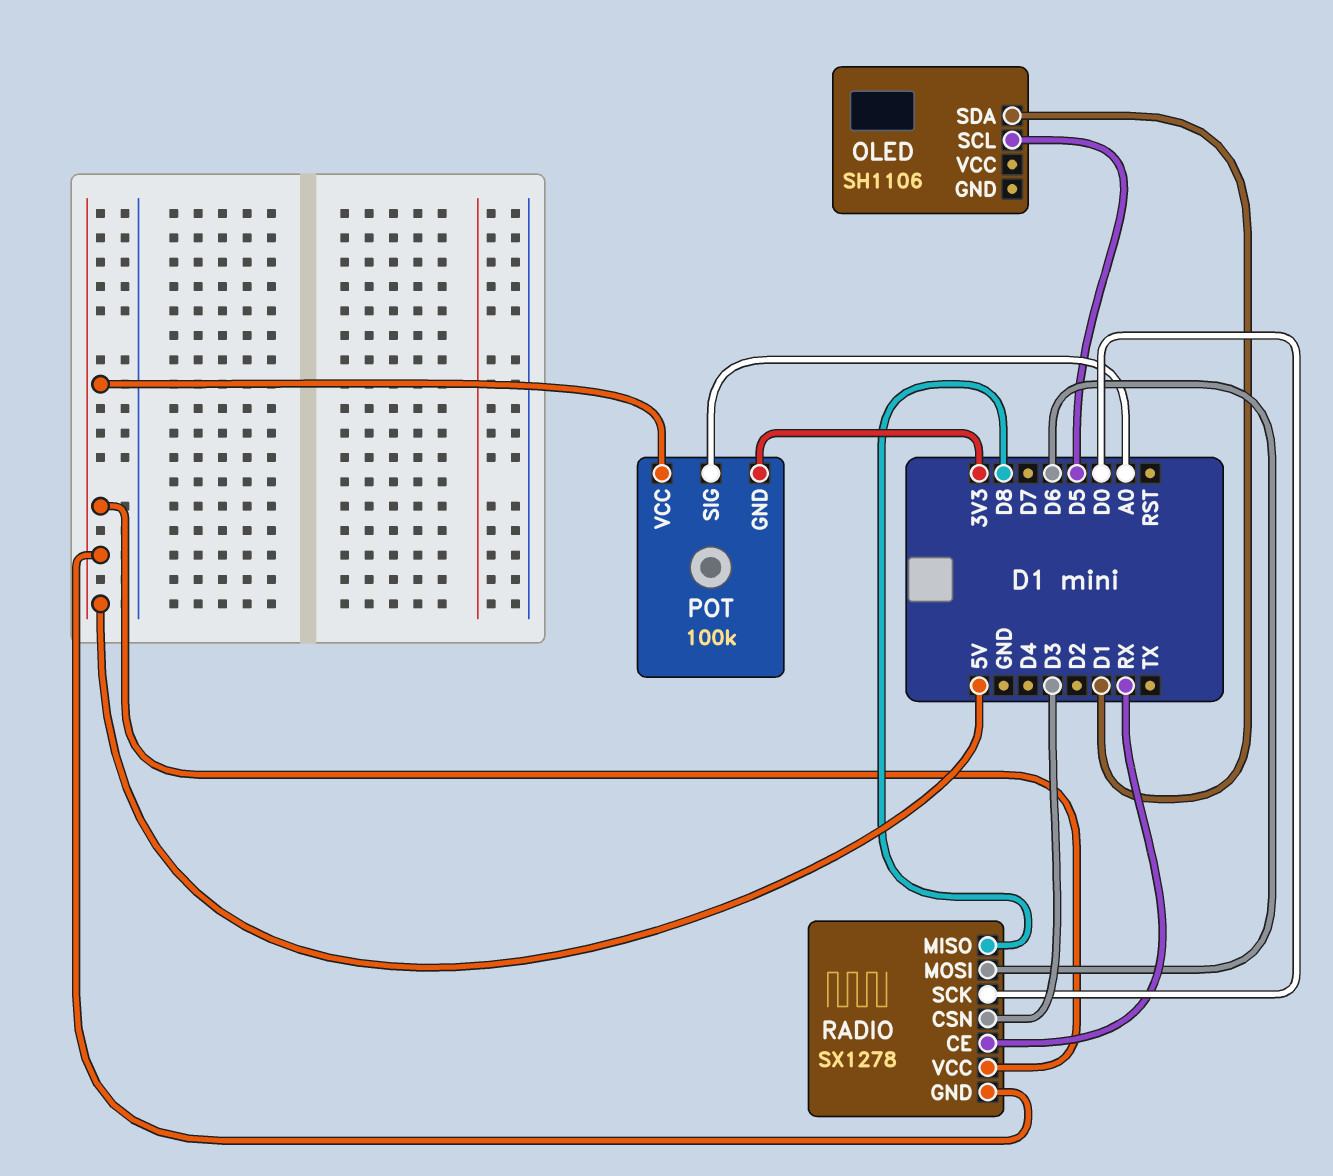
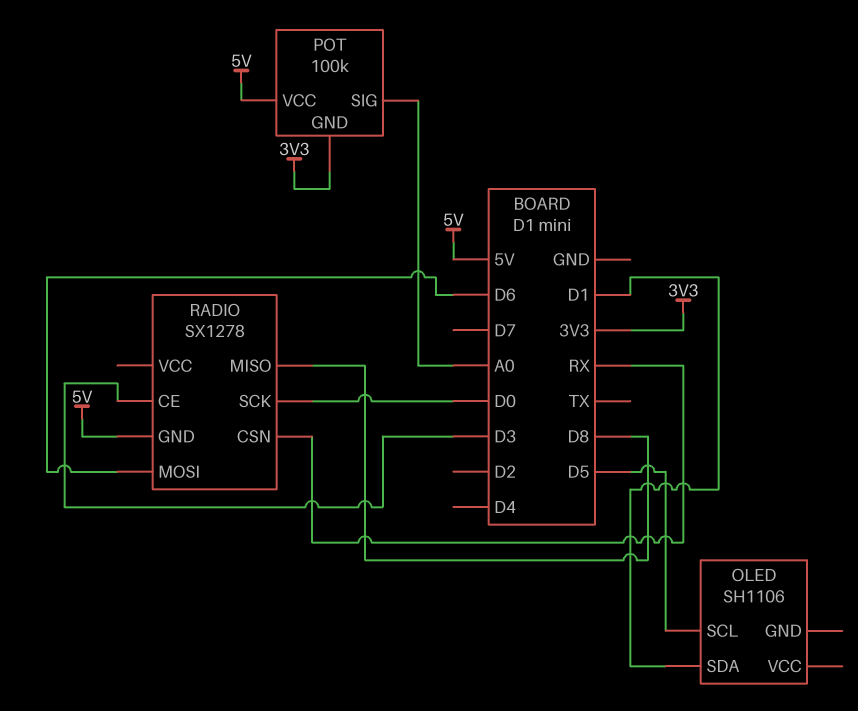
RADIO pin CE: RX -> D3
RADIO pin CSN: D3 -> RX
RADIO pin VCC: 5V -> none

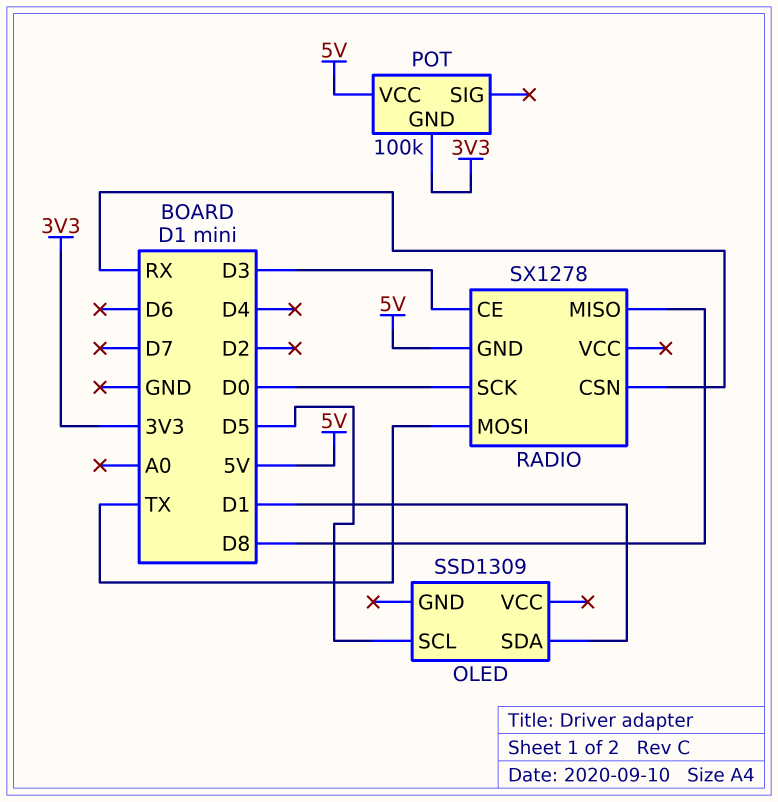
OLED: SH1106 -> SSD1309
POT pin SIG: A0 -> none
RADIO pin MOSI: D6 -> TX

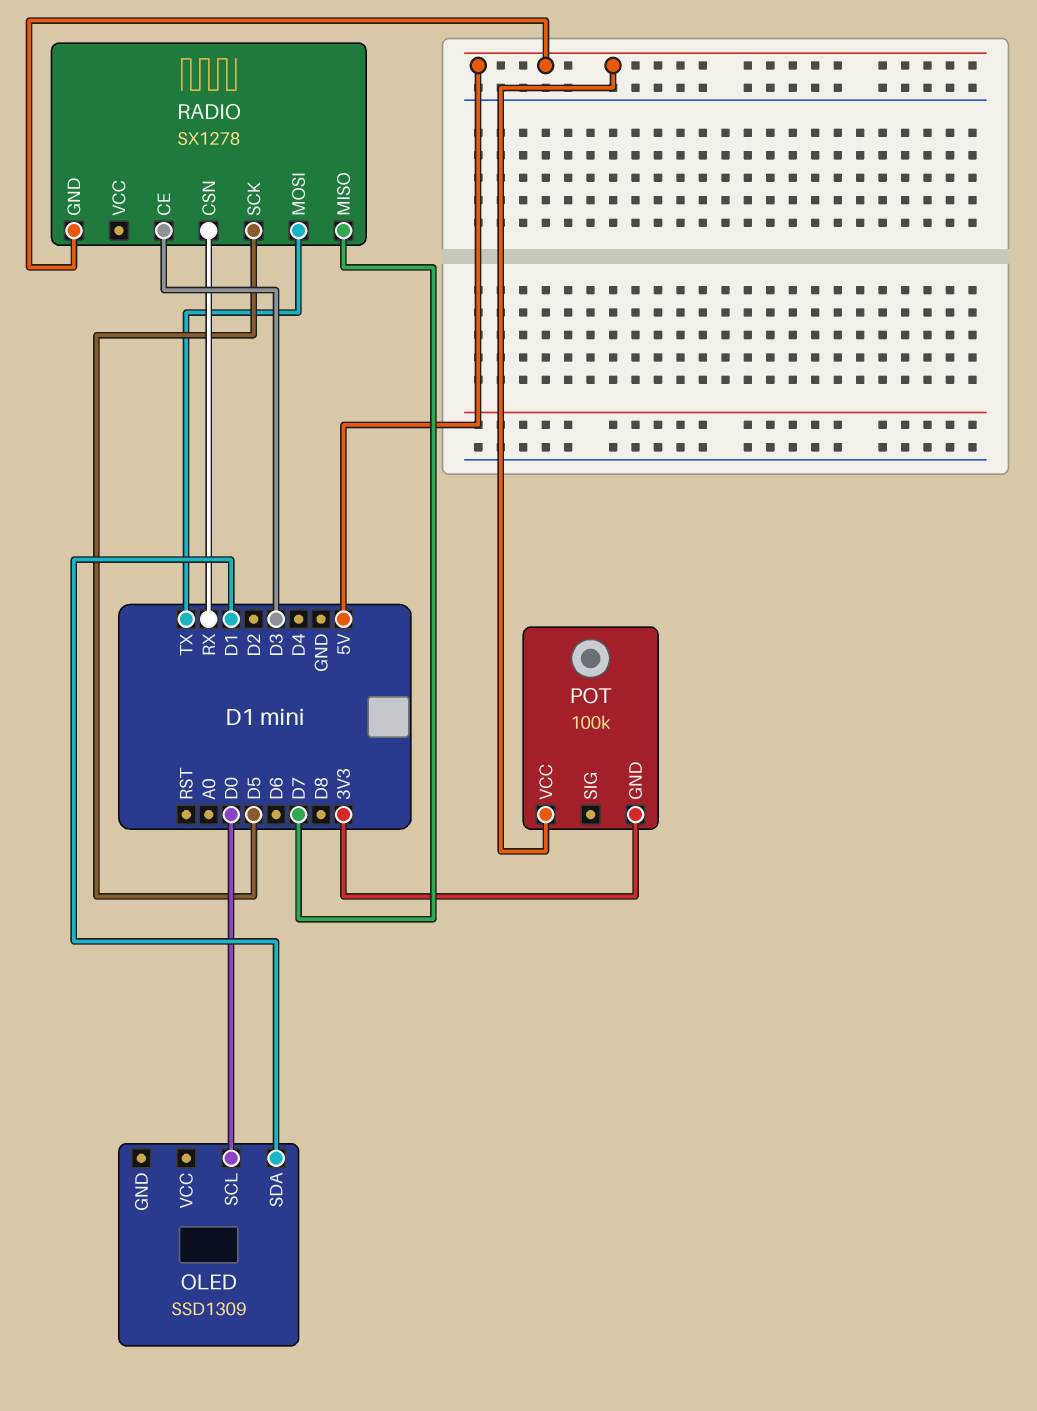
OLED pin SCL: D5 -> D0
RADIO pin MISO: D8 -> D7
RADIO pin SCK: D0 -> D5

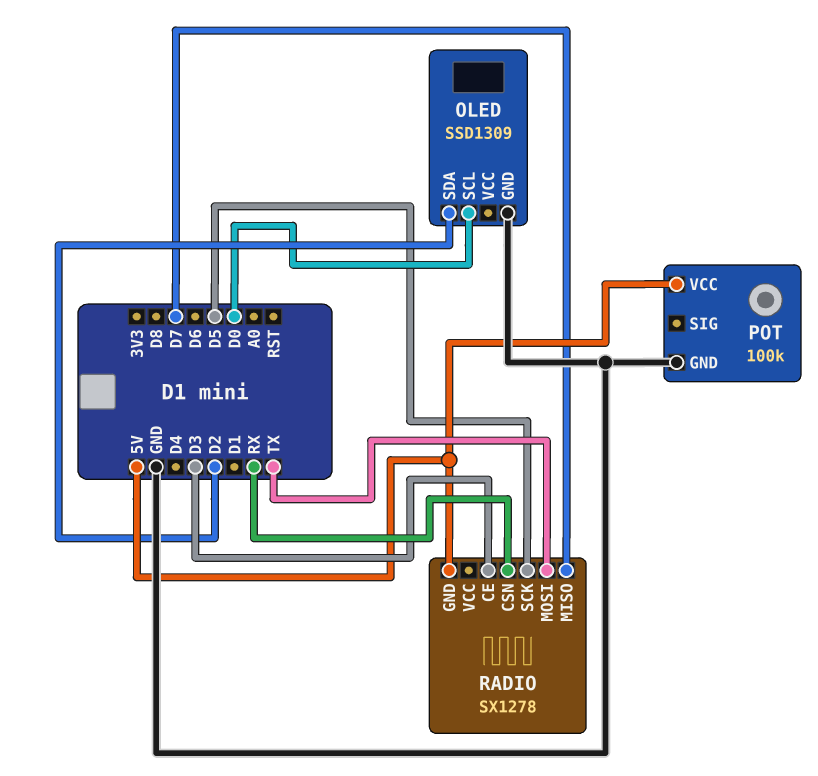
OLED pin GND: none -> GND
OLED pin SDA: D1 -> D2
POT pin GND: 3V3 -> GND

